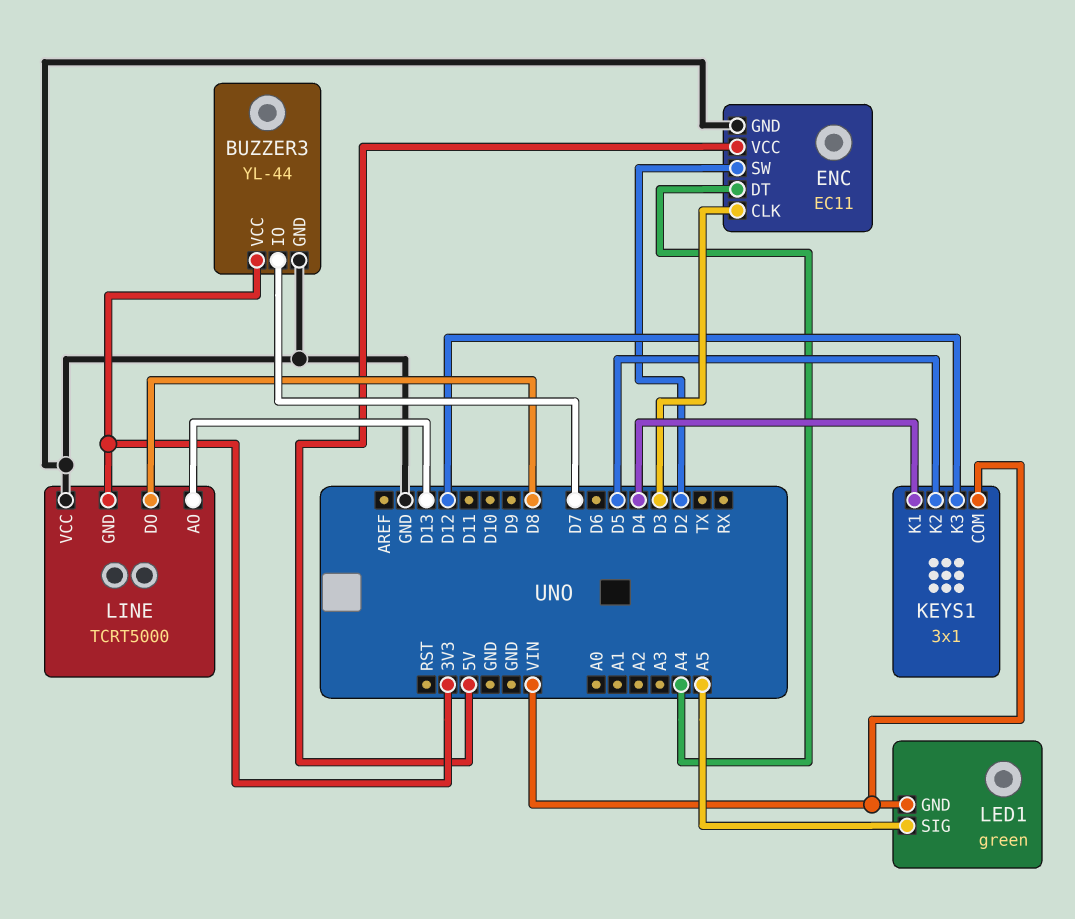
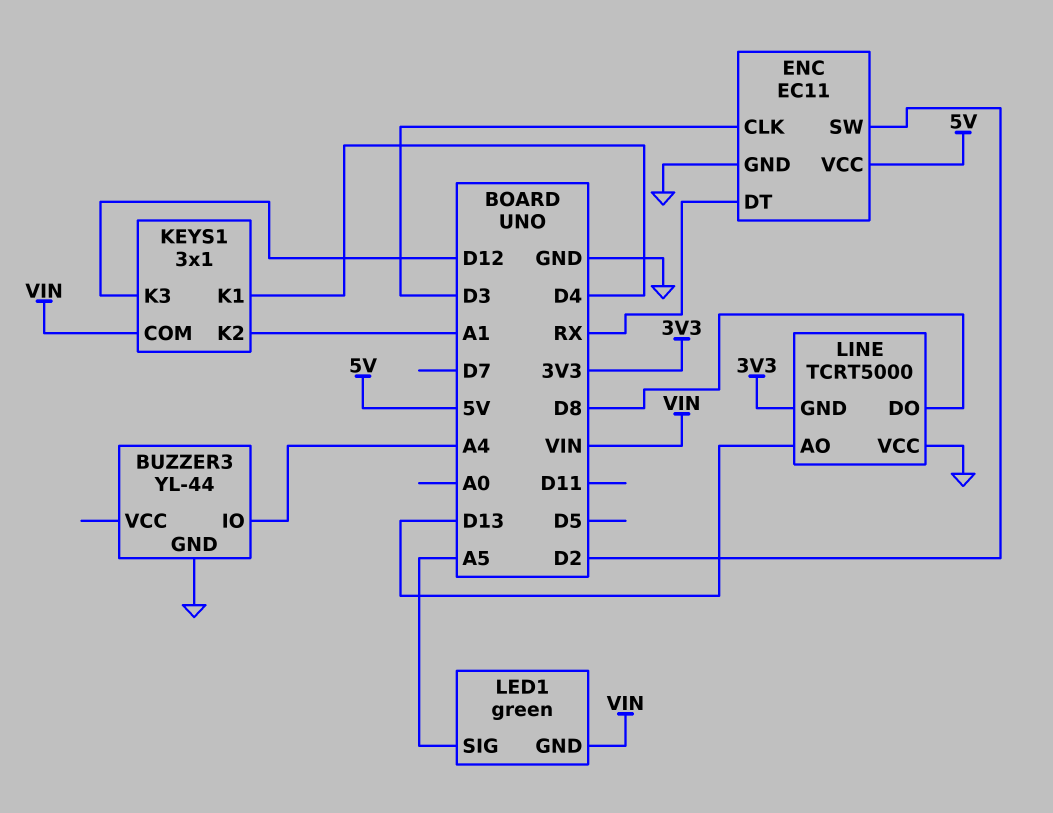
BUZZER3 pin IO: D7 -> A4
BUZZER3 pin VCC: 3V3 -> none
ENC pin DT: A4 -> RX
KEYS1 pin K2: D5 -> A1

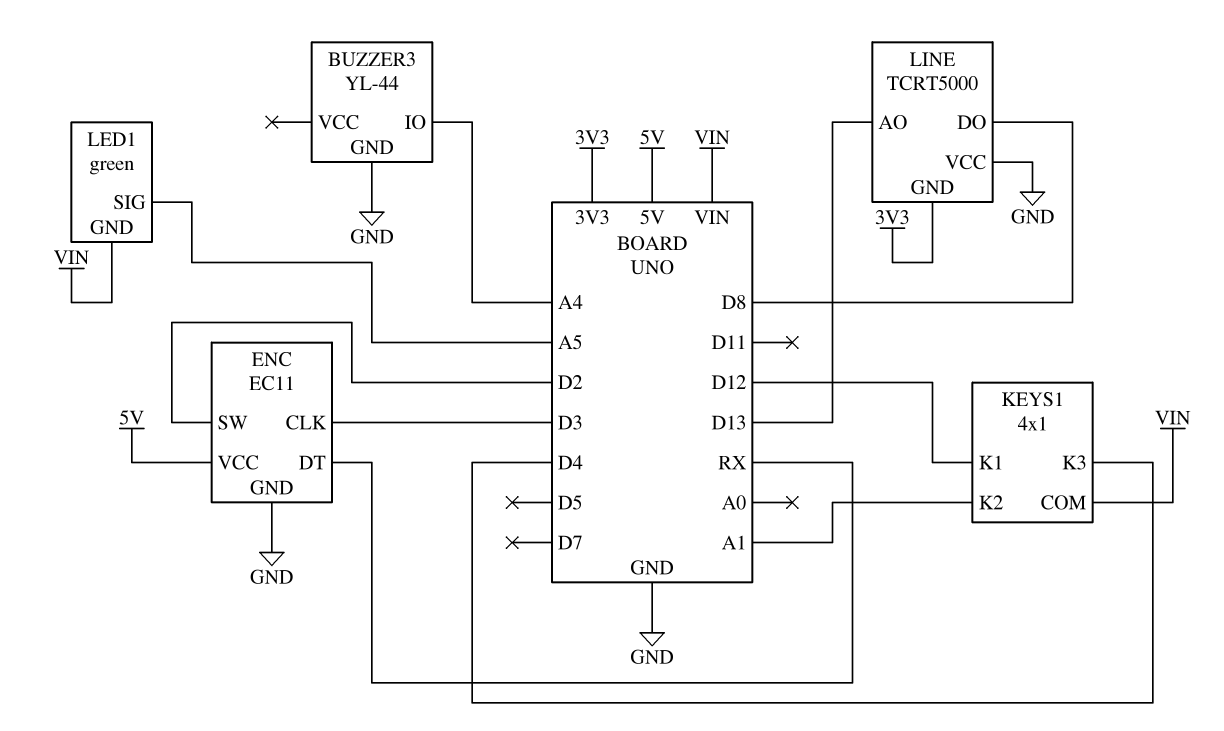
KEYS1: 3x1 -> 4x1
KEYS1 pin K1: D4 -> D12
KEYS1 pin K3: D12 -> D4

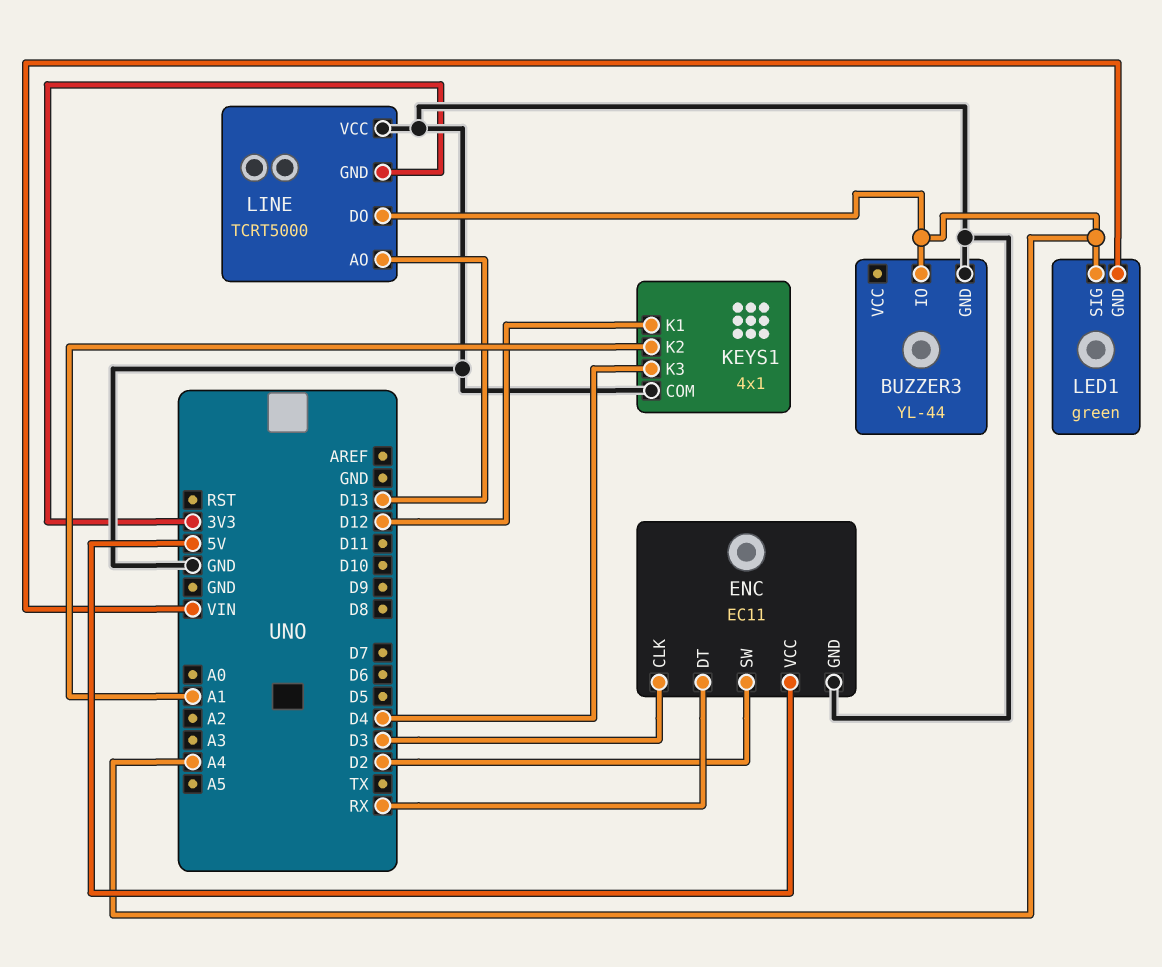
KEYS1 pin COM: VIN -> GND
LED1 pin SIG: A5 -> A4
LINE pin DO: D8 -> A4

